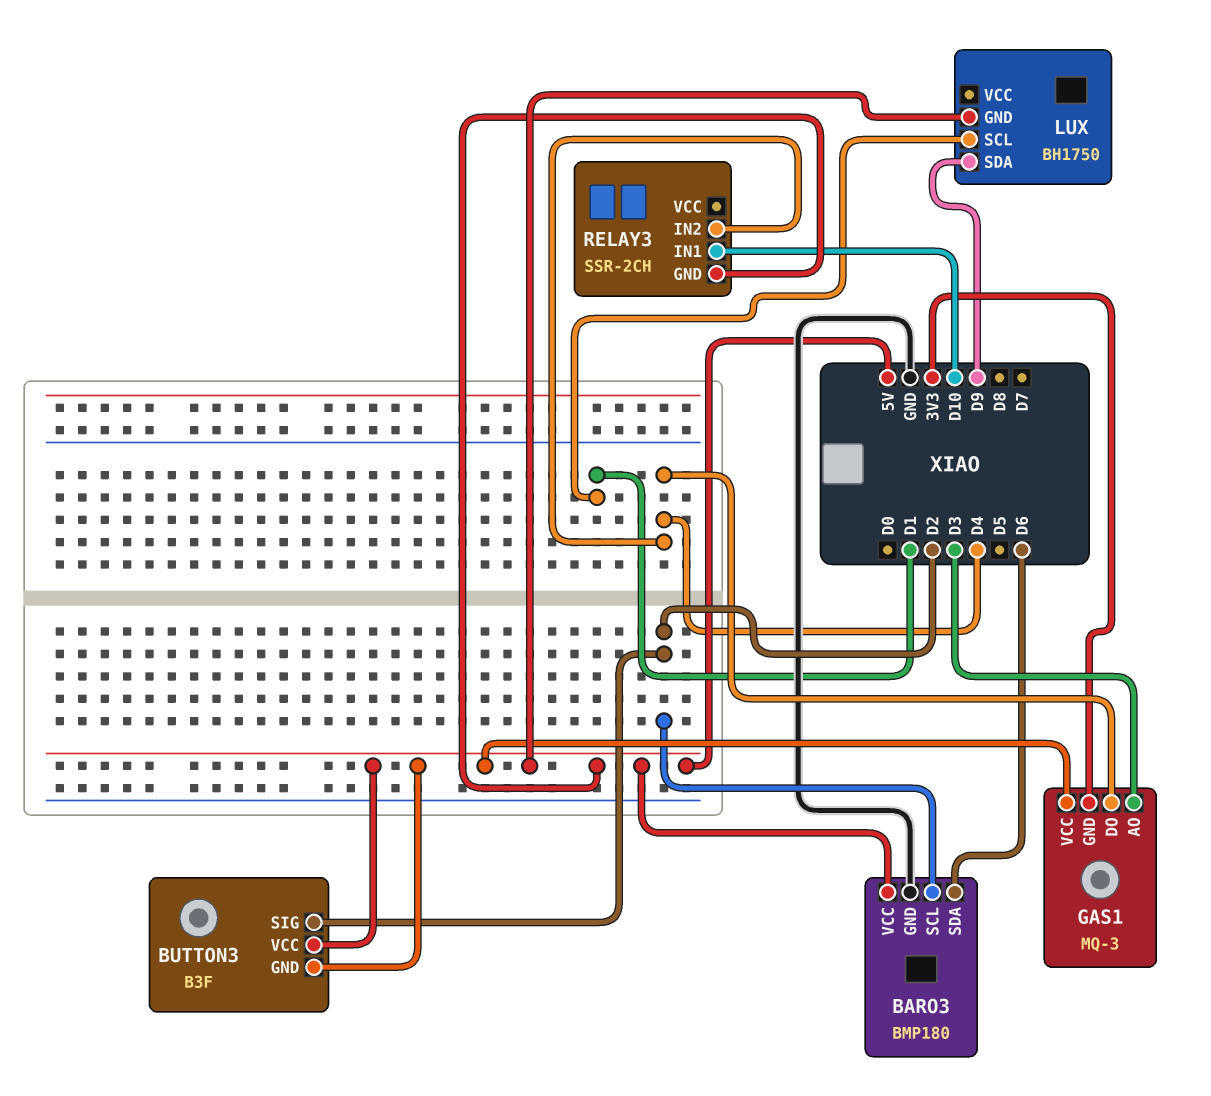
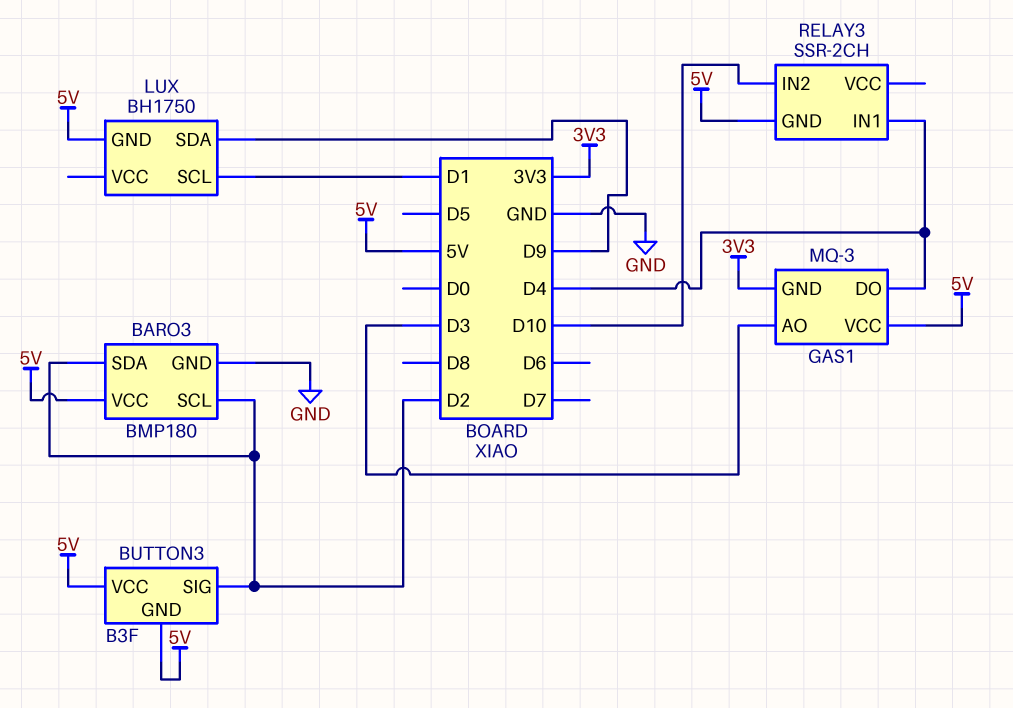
BARO3 pin SDA: D6 -> D2
RELAY3 pin IN1: D10 -> D4
RELAY3 pin IN2: D4 -> D10

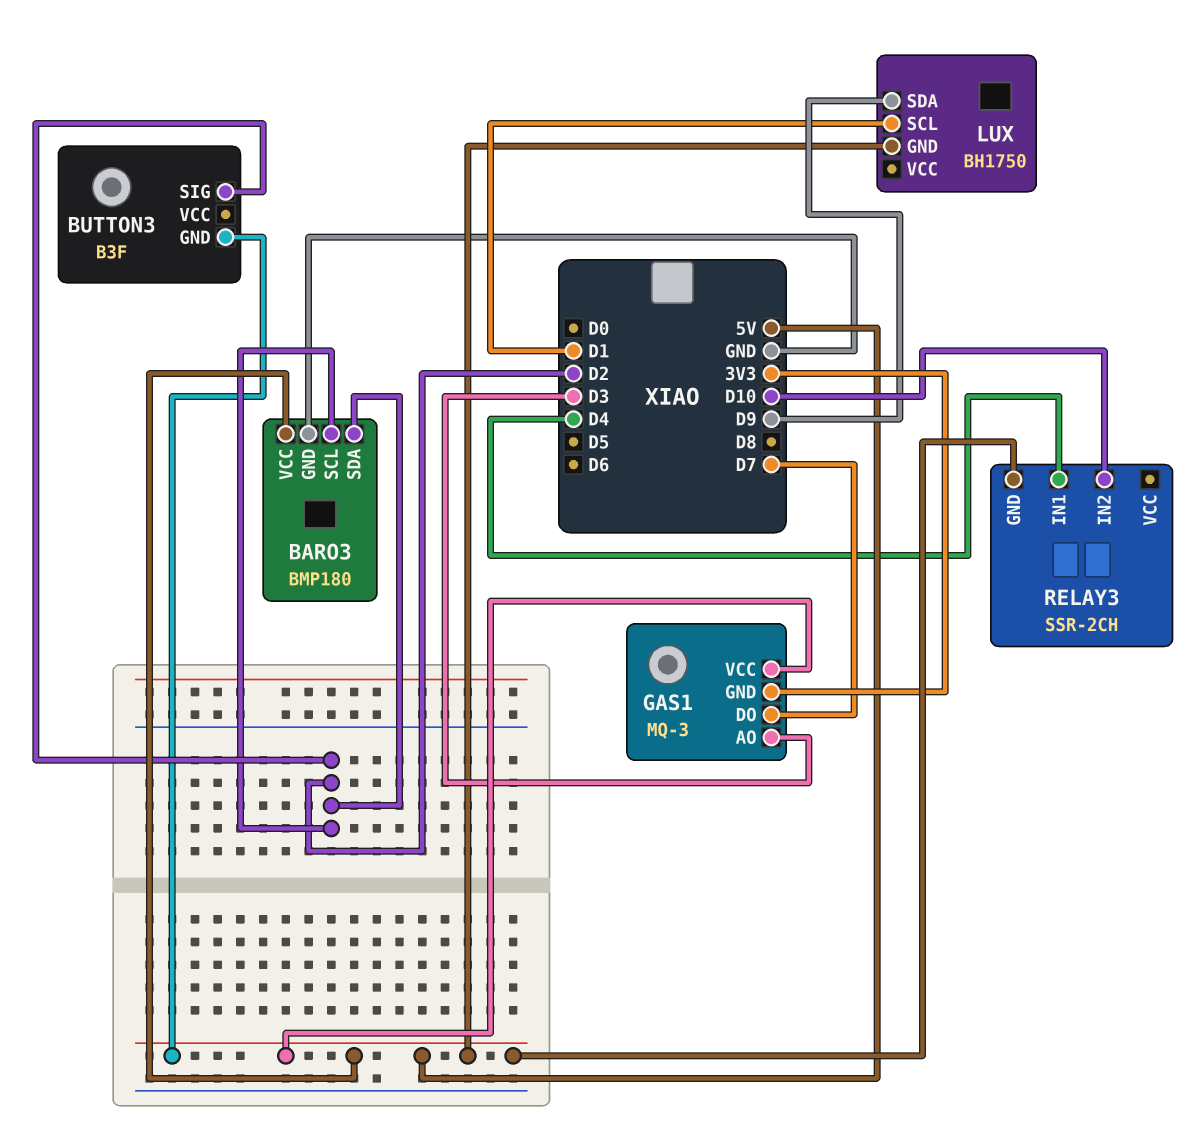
BUTTON3 pin VCC: 5V -> none
GAS1 pin DO: D4 -> D7

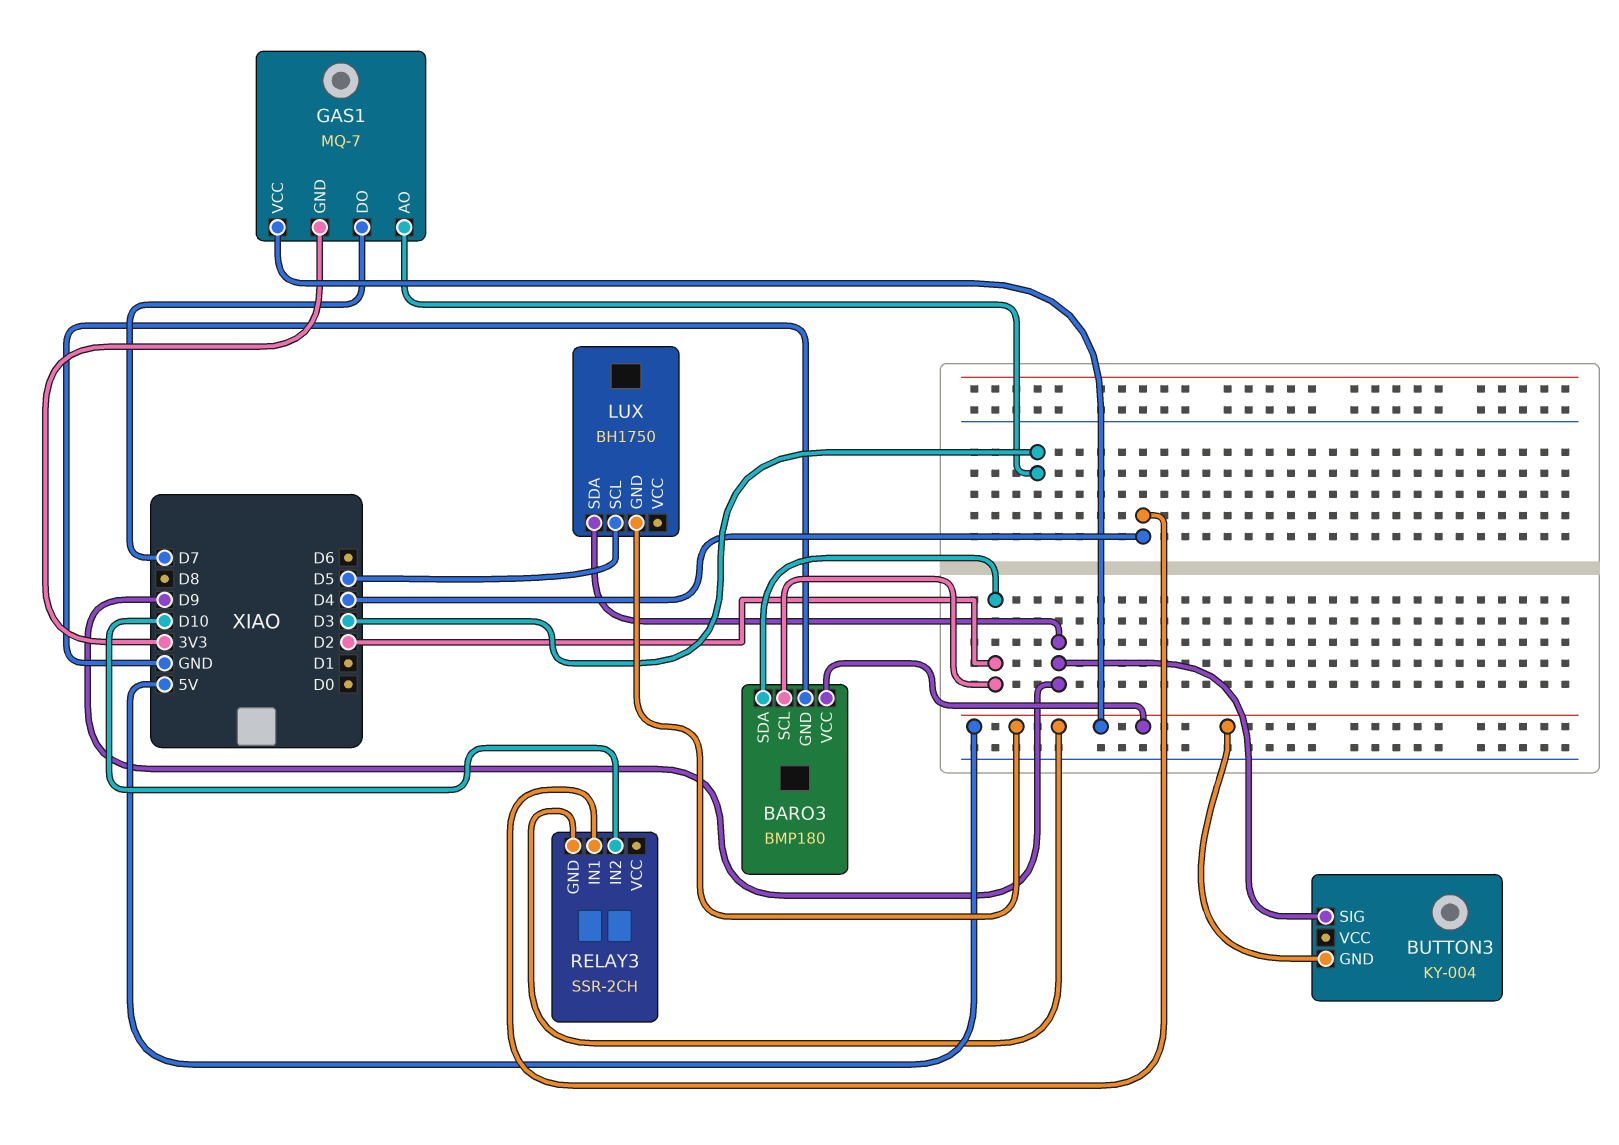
BUTTON3: B3F -> KY-004
BUTTON3 pin SIG: D2 -> D9
GAS1: MQ-3 -> MQ-7
LUX pin SCL: D1 -> D5

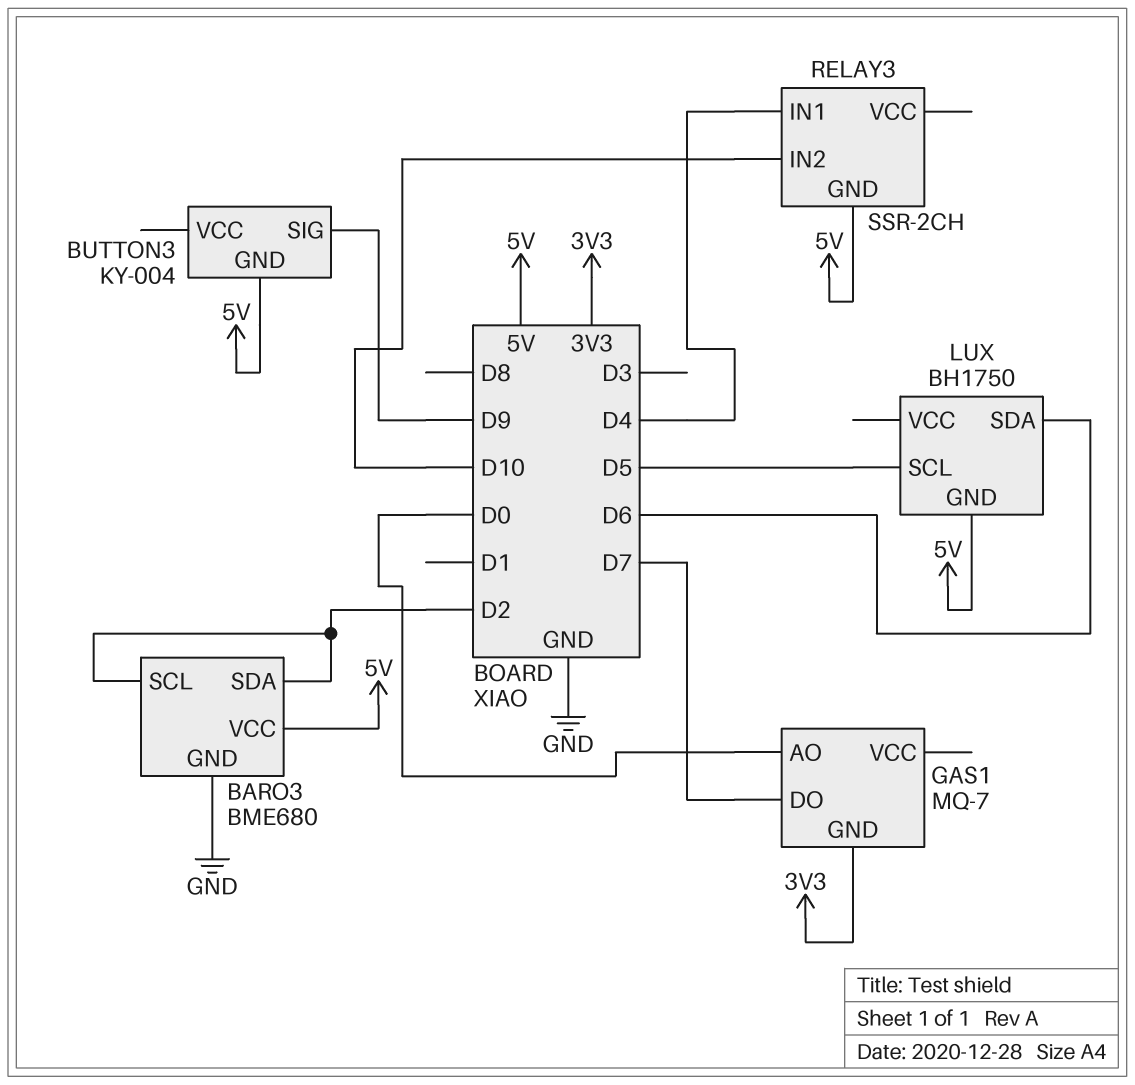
BARO3: BMP180 -> BME680
GAS1 pin AO: D3 -> D0
GAS1 pin VCC: 5V -> none
LUX pin SDA: D9 -> D6

